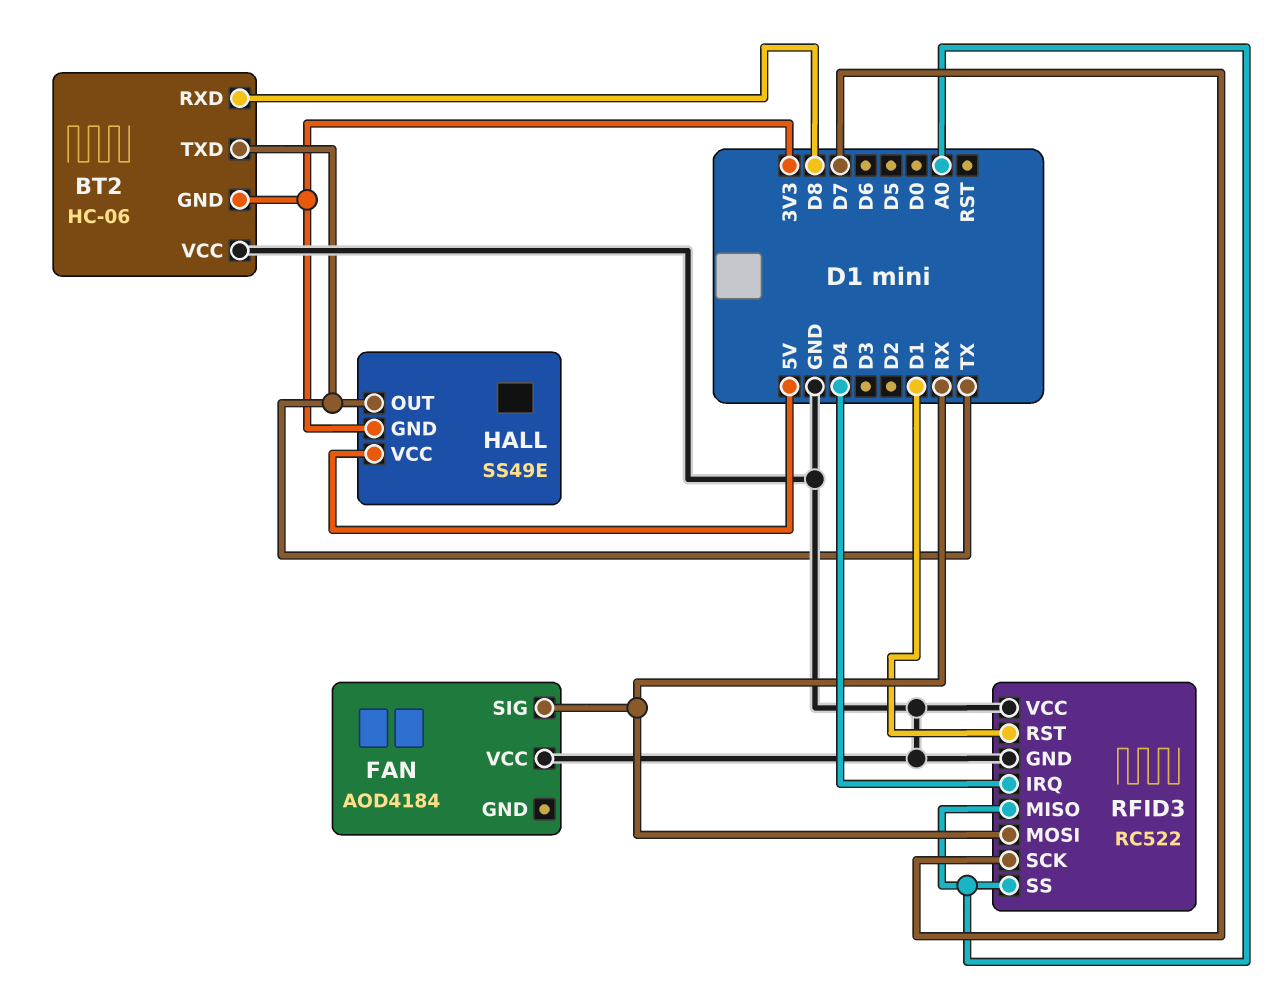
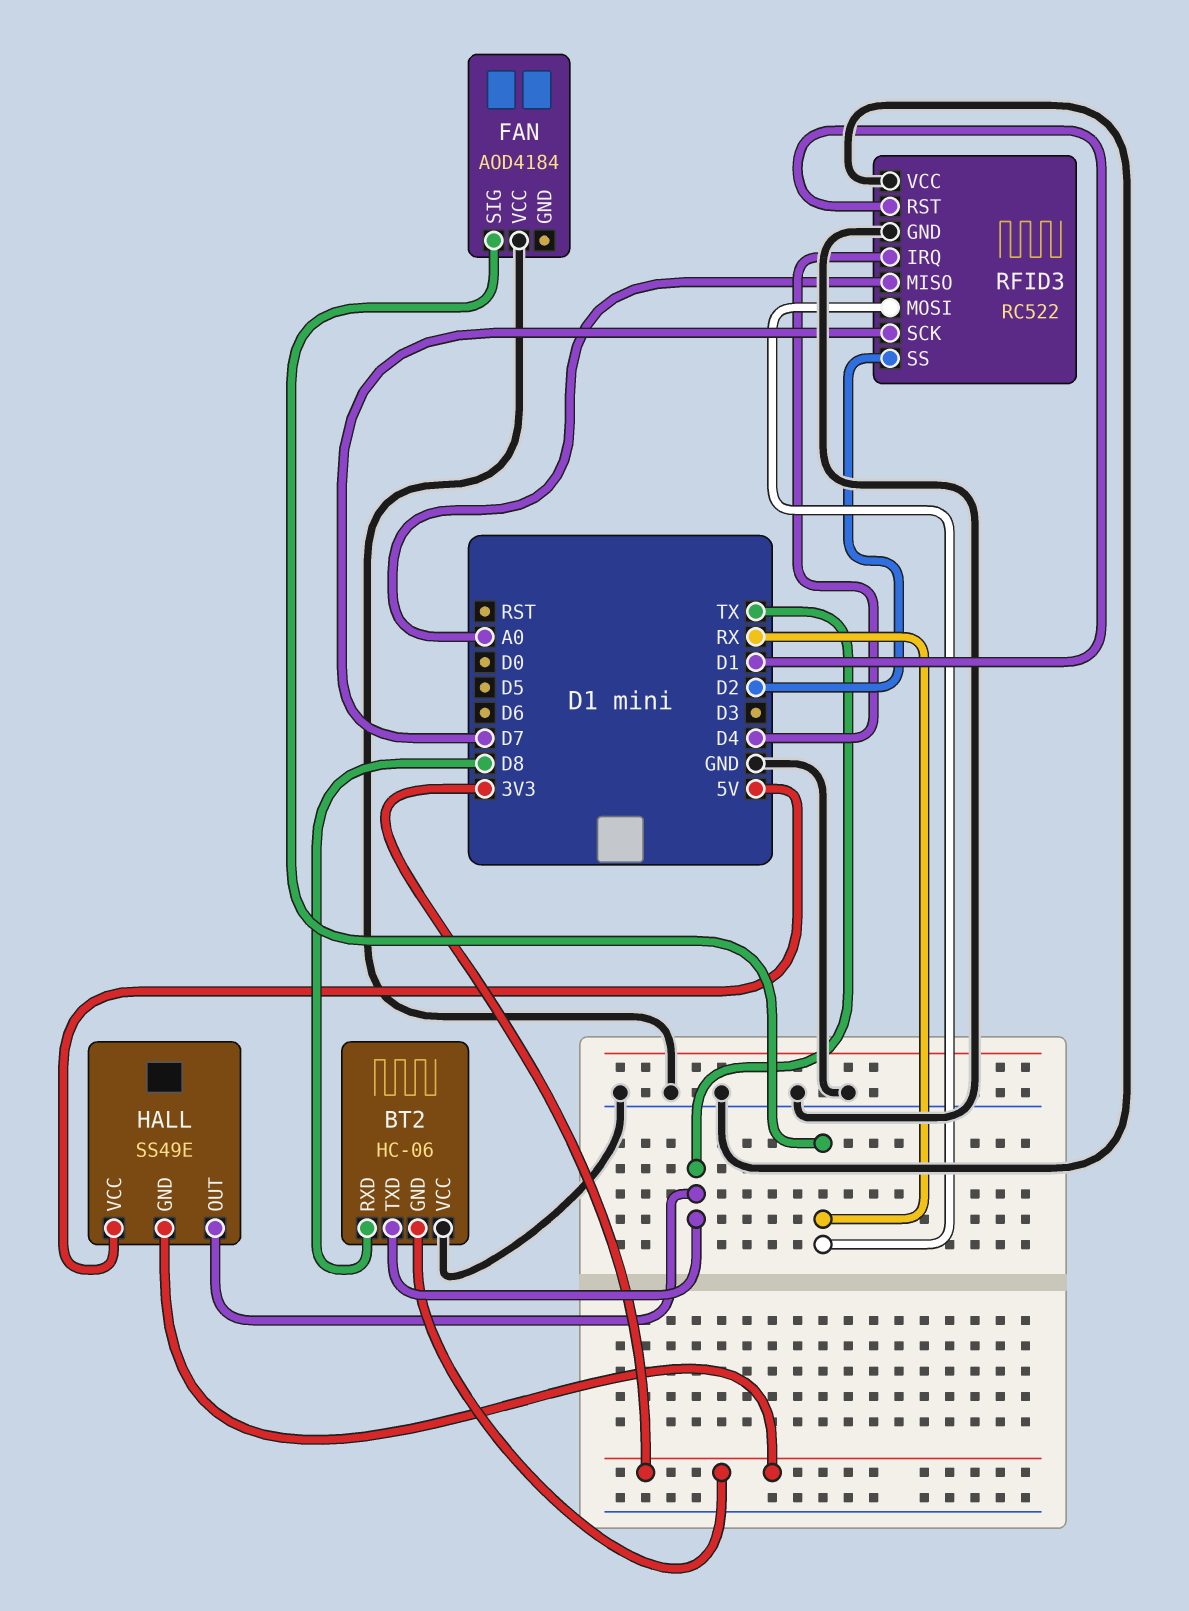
RFID3 pin SS: A0 -> D2

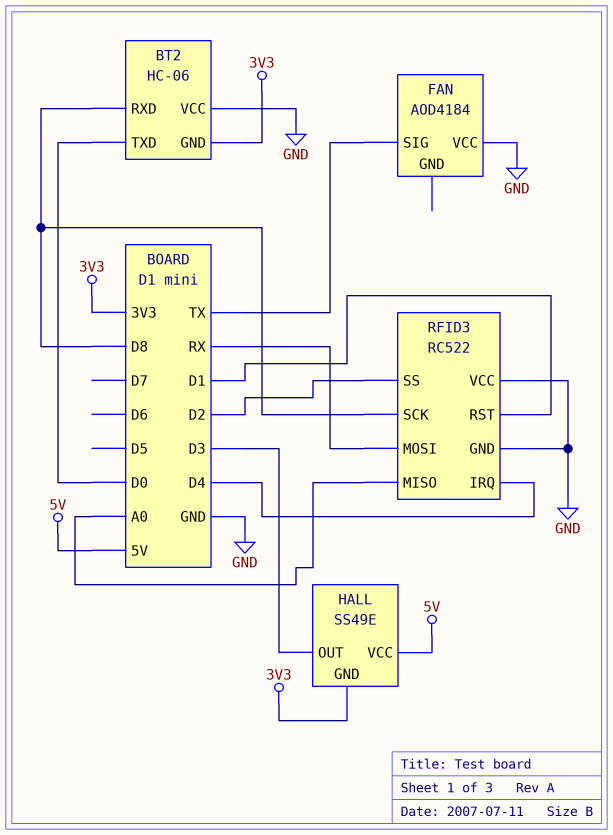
BT2 pin TXD: TX -> D0
FAN pin SIG: RX -> TX
HALL pin OUT: TX -> D3
RFID3 pin SCK: D7 -> D8

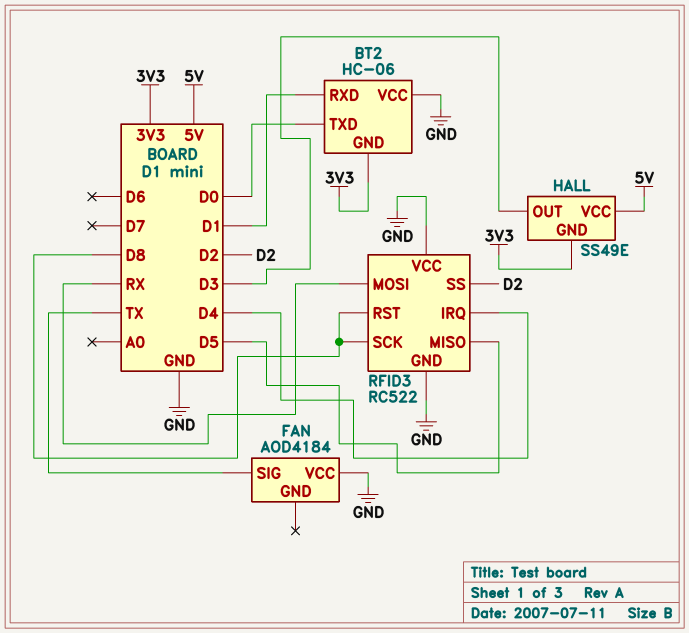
BT2 pin RXD: D8 -> D1
RFID3 pin MISO: A0 -> D5
RFID3 pin RST: D1 -> D8

